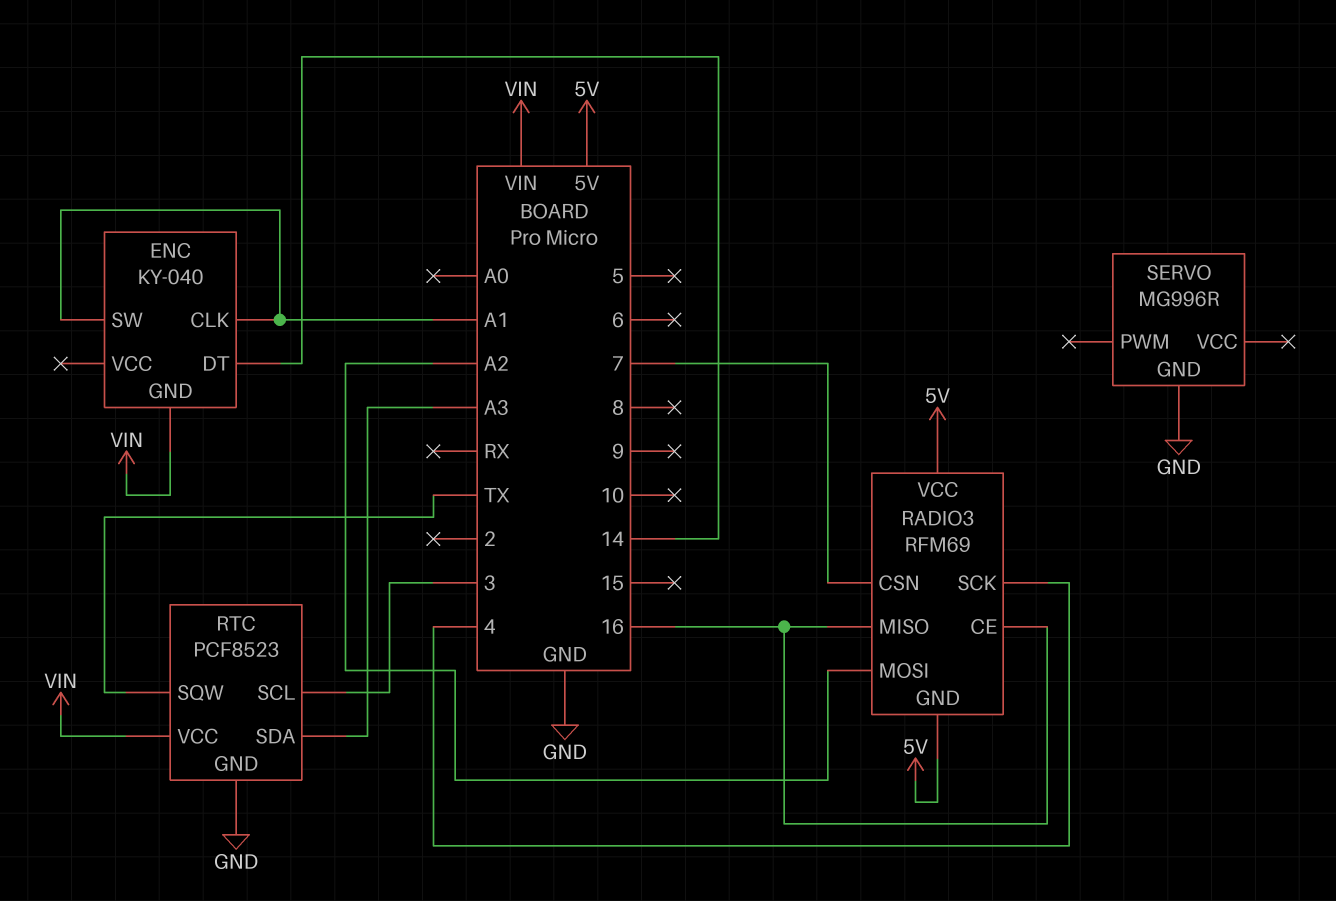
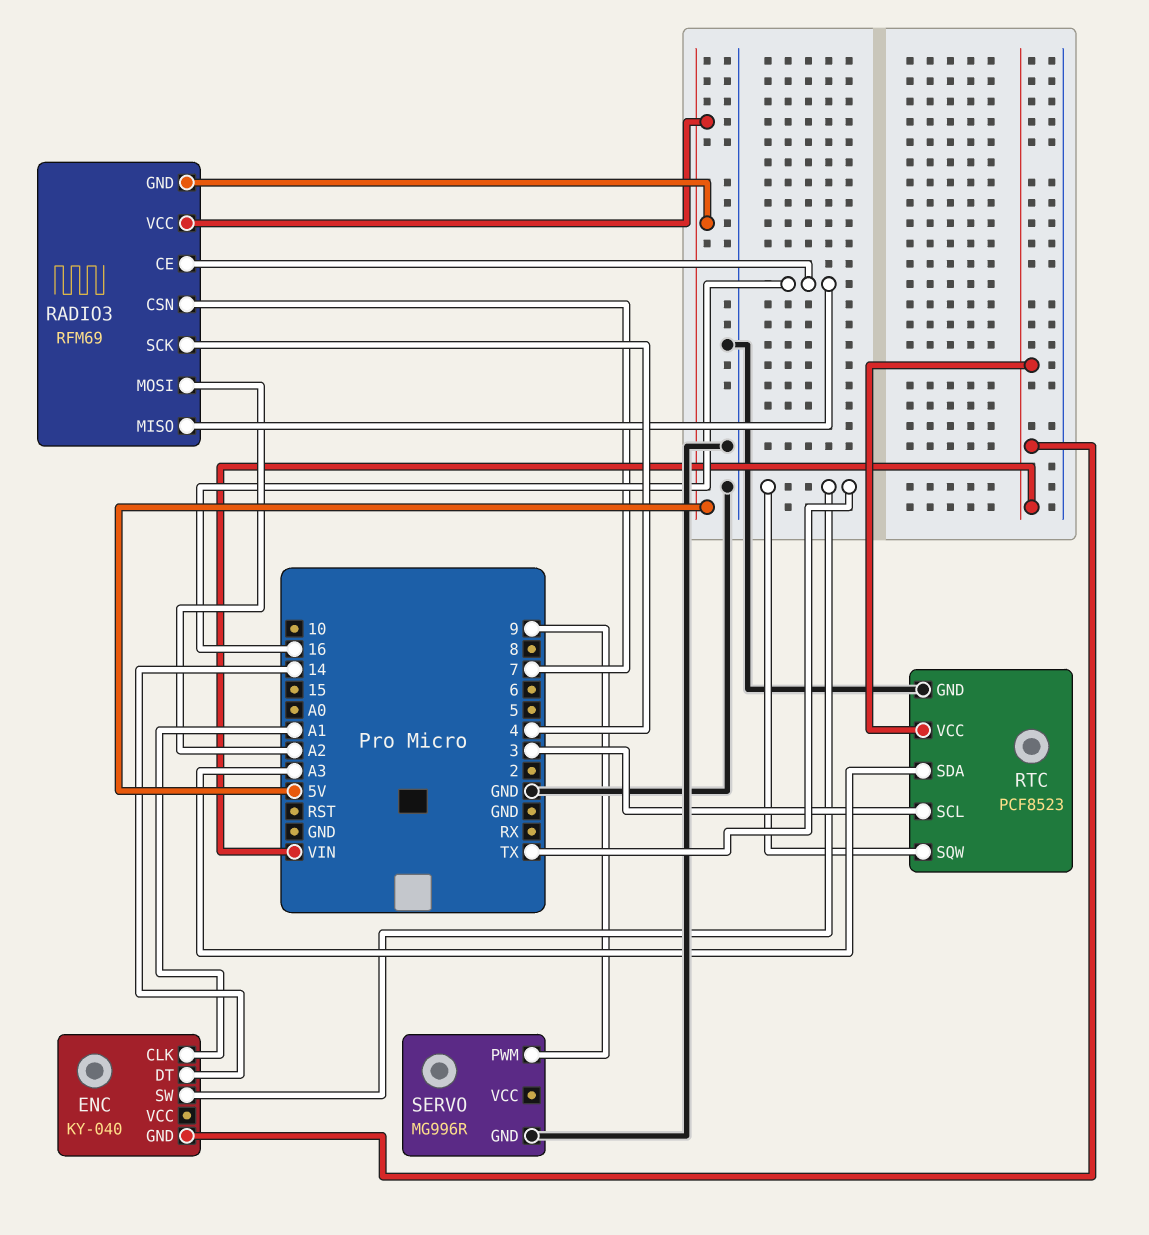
ENC pin SW: A1 -> TX
SERVO pin PWM: none -> 9

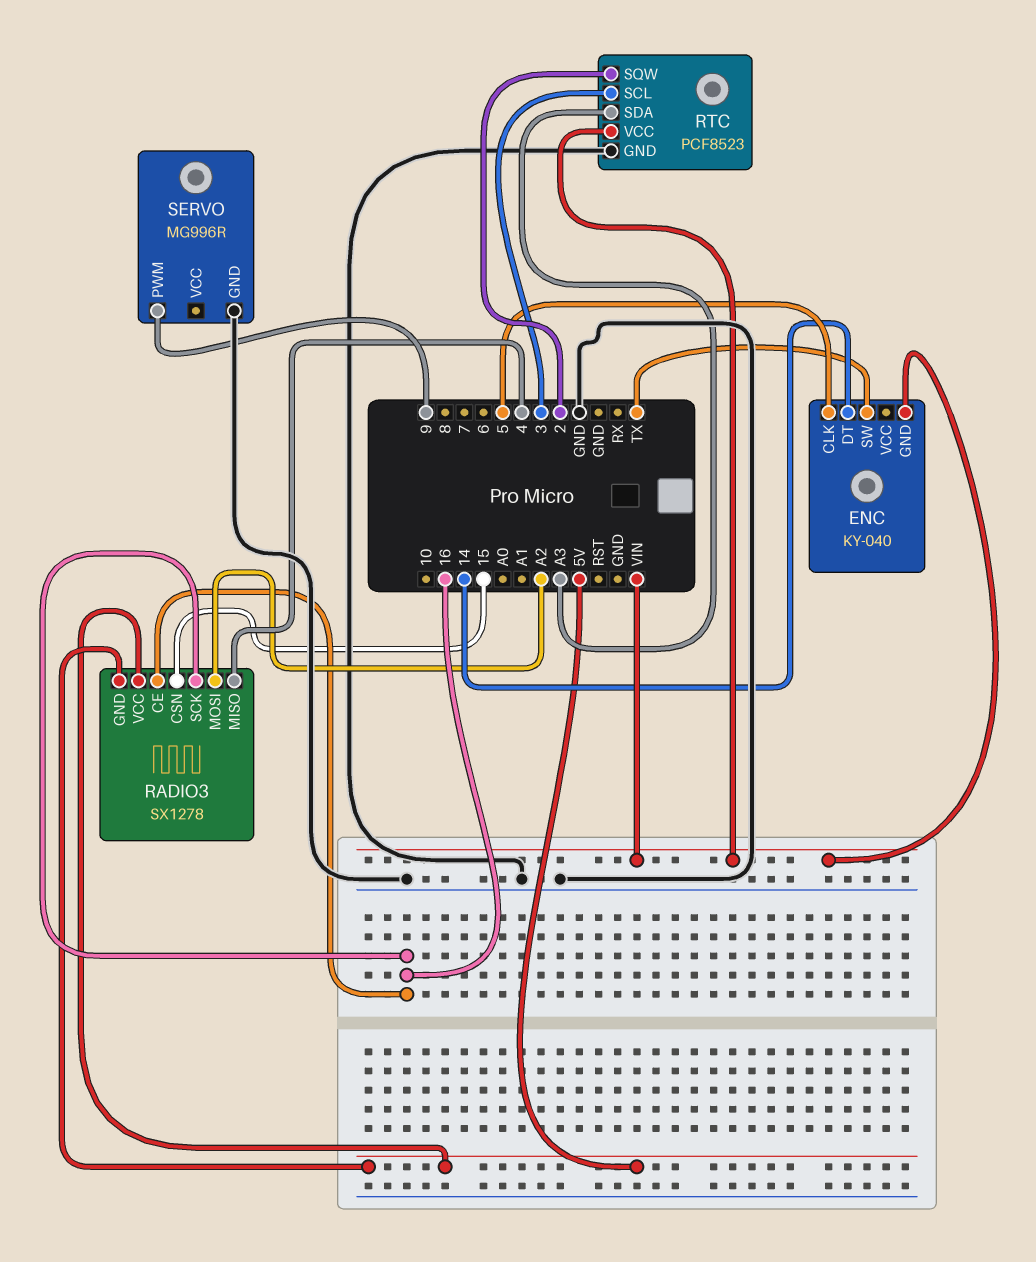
ENC pin CLK: A1 -> 5
RADIO3: RFM69 -> SX1278
RADIO3 pin CSN: 7 -> 15
RADIO3 pin MISO: 16 -> 4
RADIO3 pin SCK: 4 -> 16
RTC pin SQW: TX -> 2

